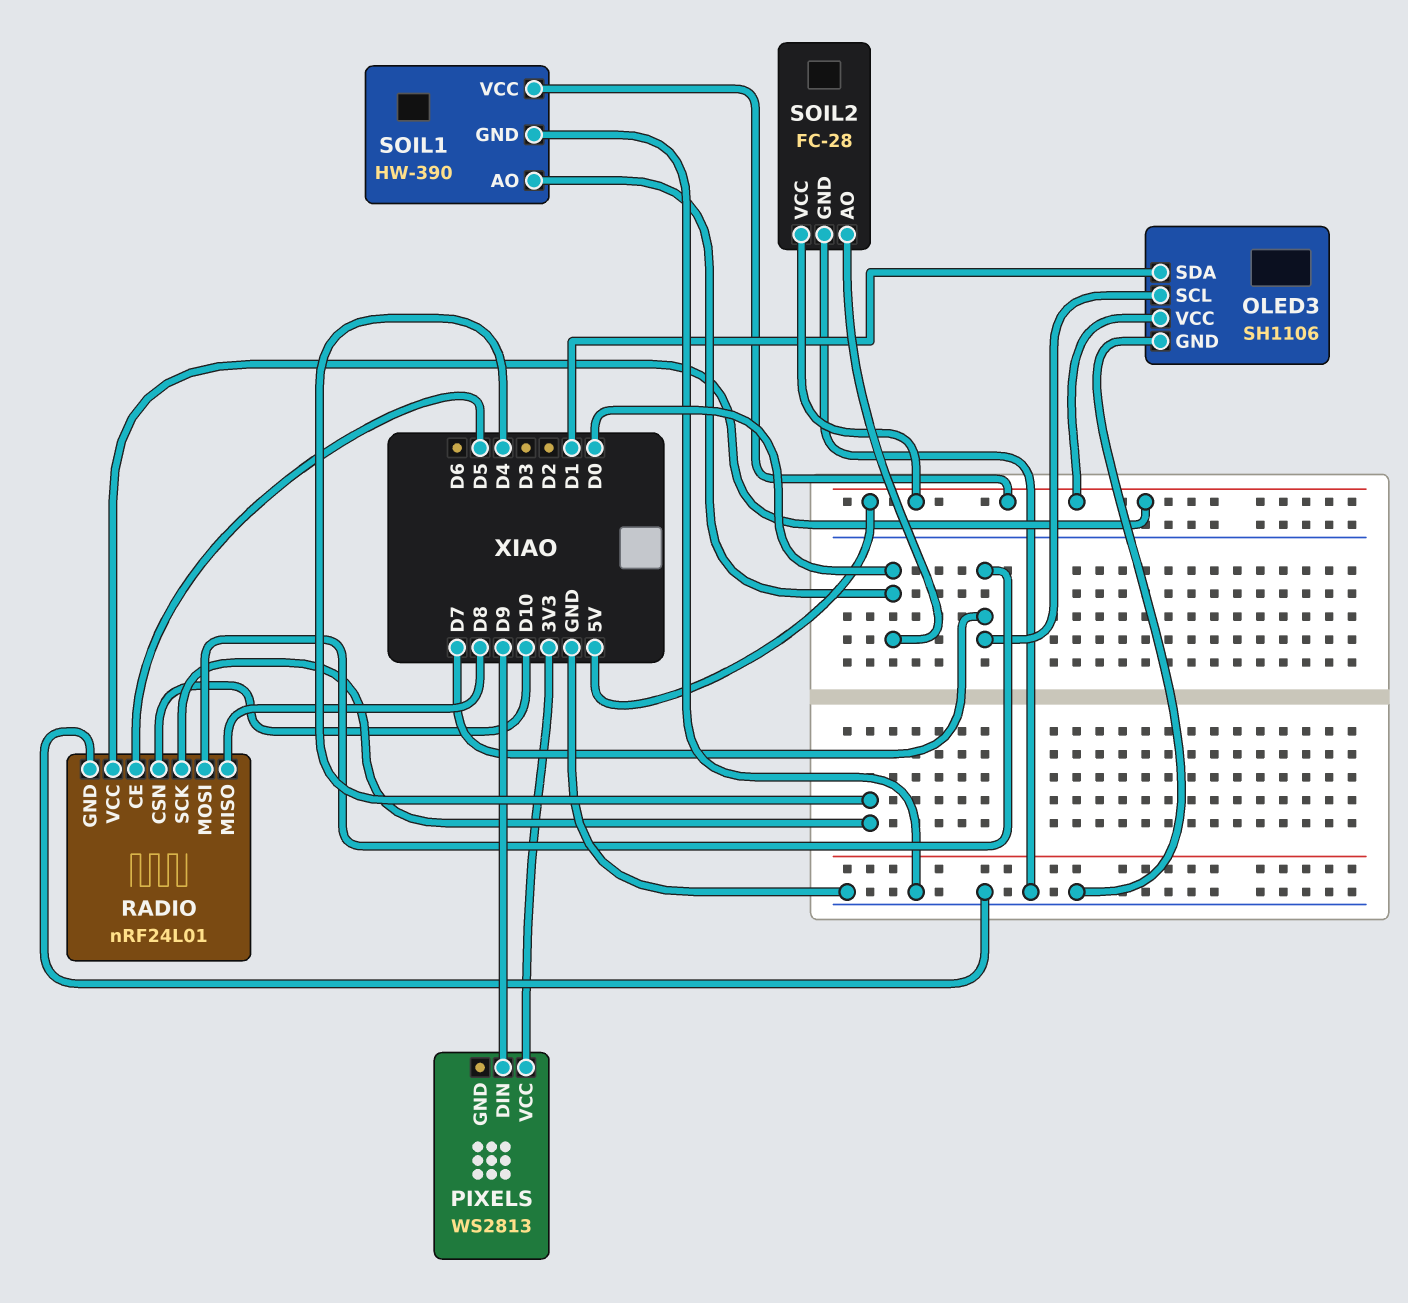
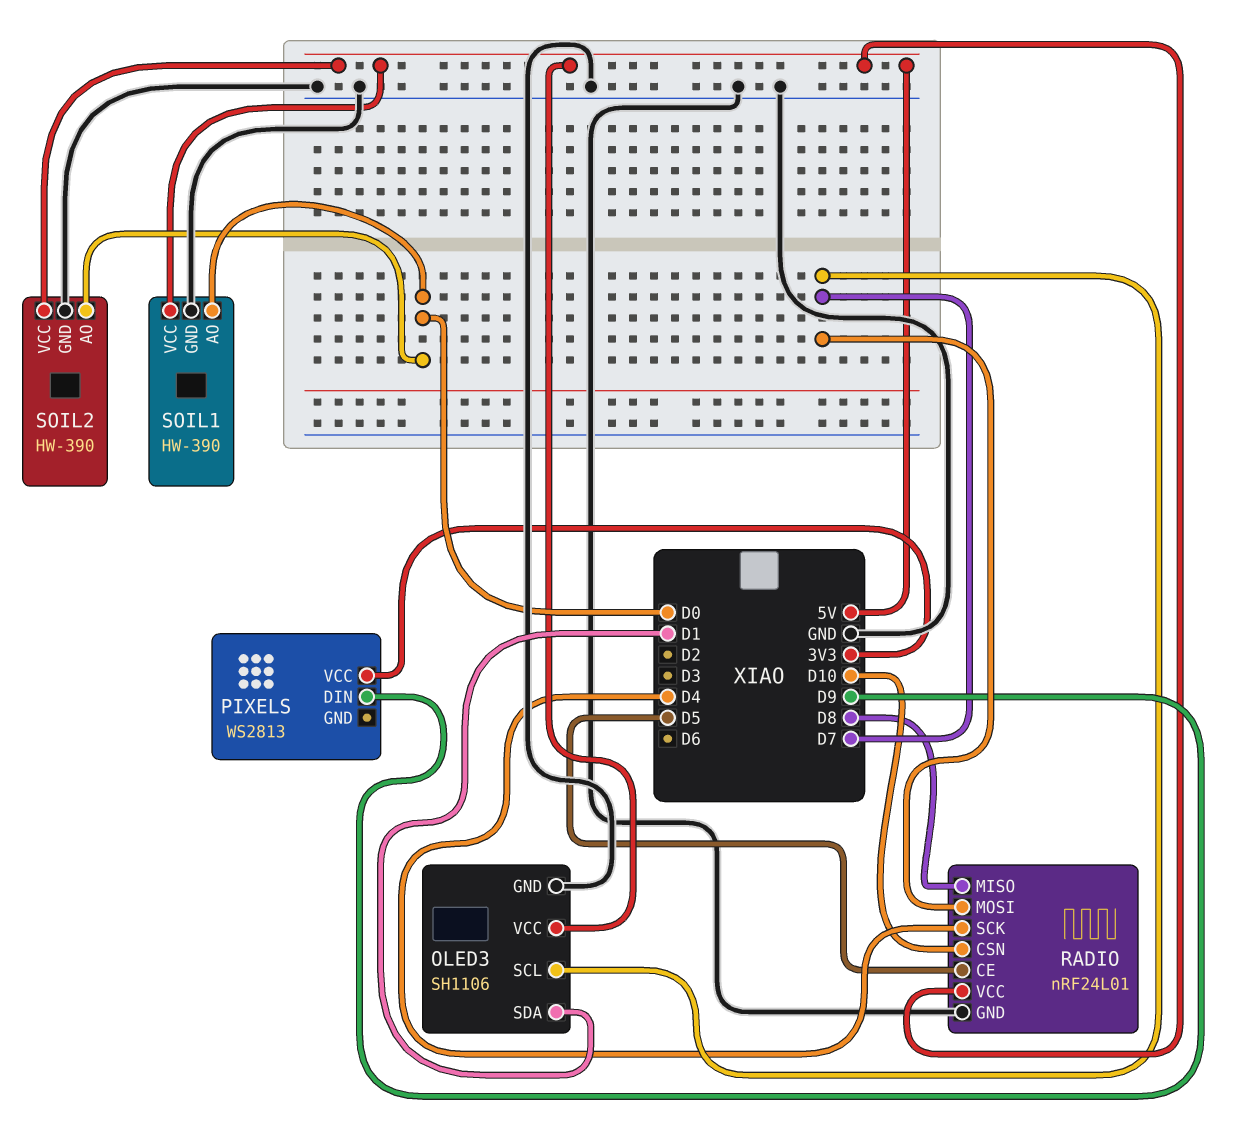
SOIL2: FC-28 -> HW-390

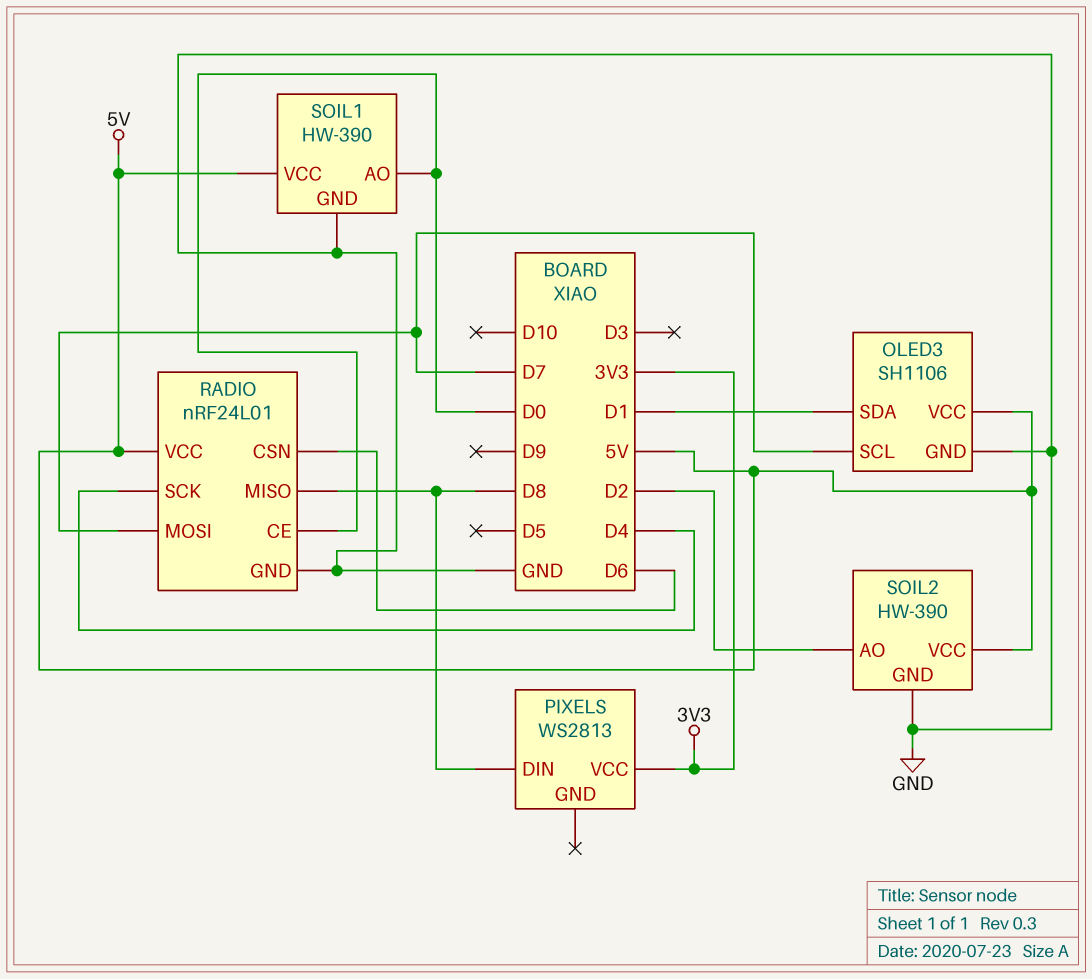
PIXELS pin DIN: D9 -> D8
RADIO pin CE: D5 -> D0
RADIO pin CSN: D10 -> D6
SOIL2 pin AO: D0 -> D2

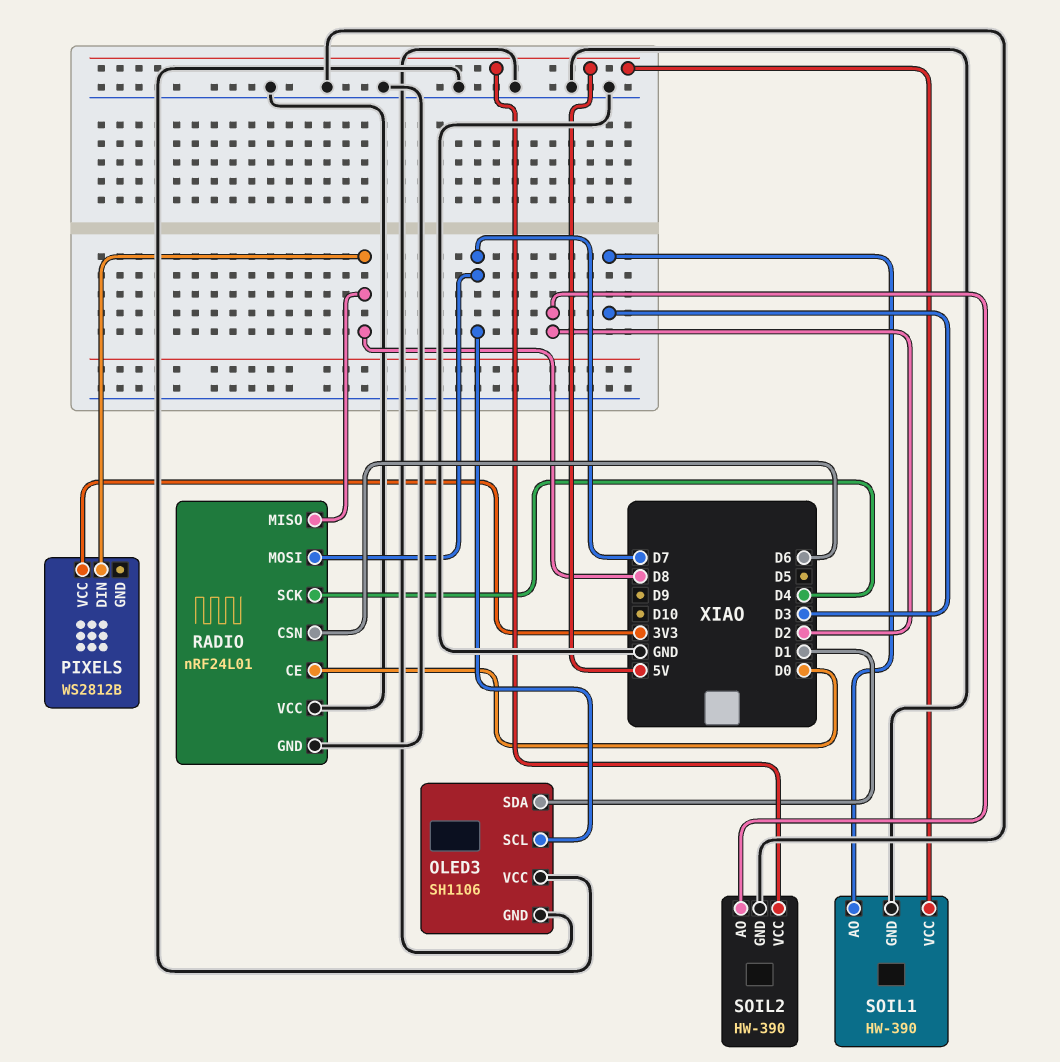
OLED3 pin VCC: 5V -> GND
PIXELS: WS2813 -> WS2812B
RADIO pin VCC: 5V -> GND
SOIL1 pin AO: D0 -> D3

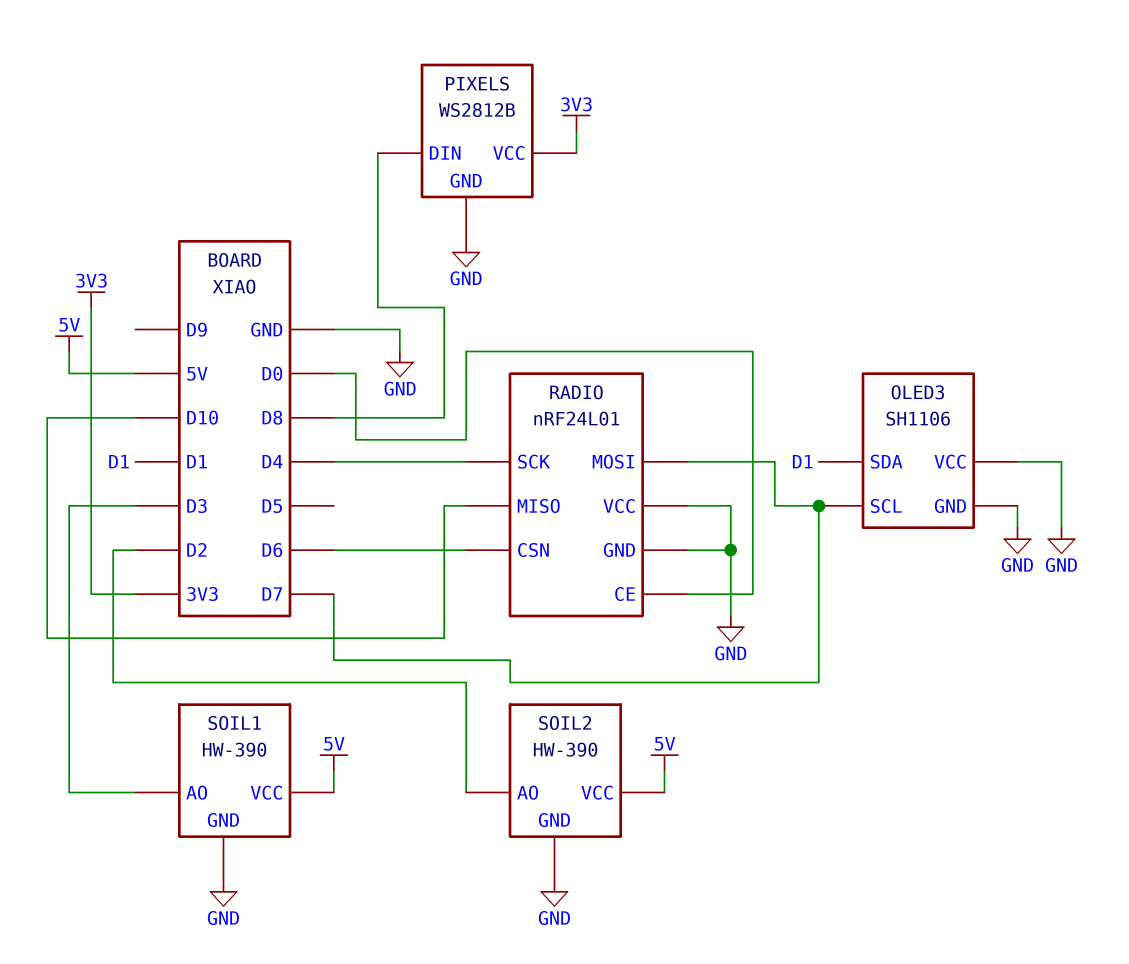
PIXELS pin GND: none -> GND
RADIO pin MISO: D8 -> D10

